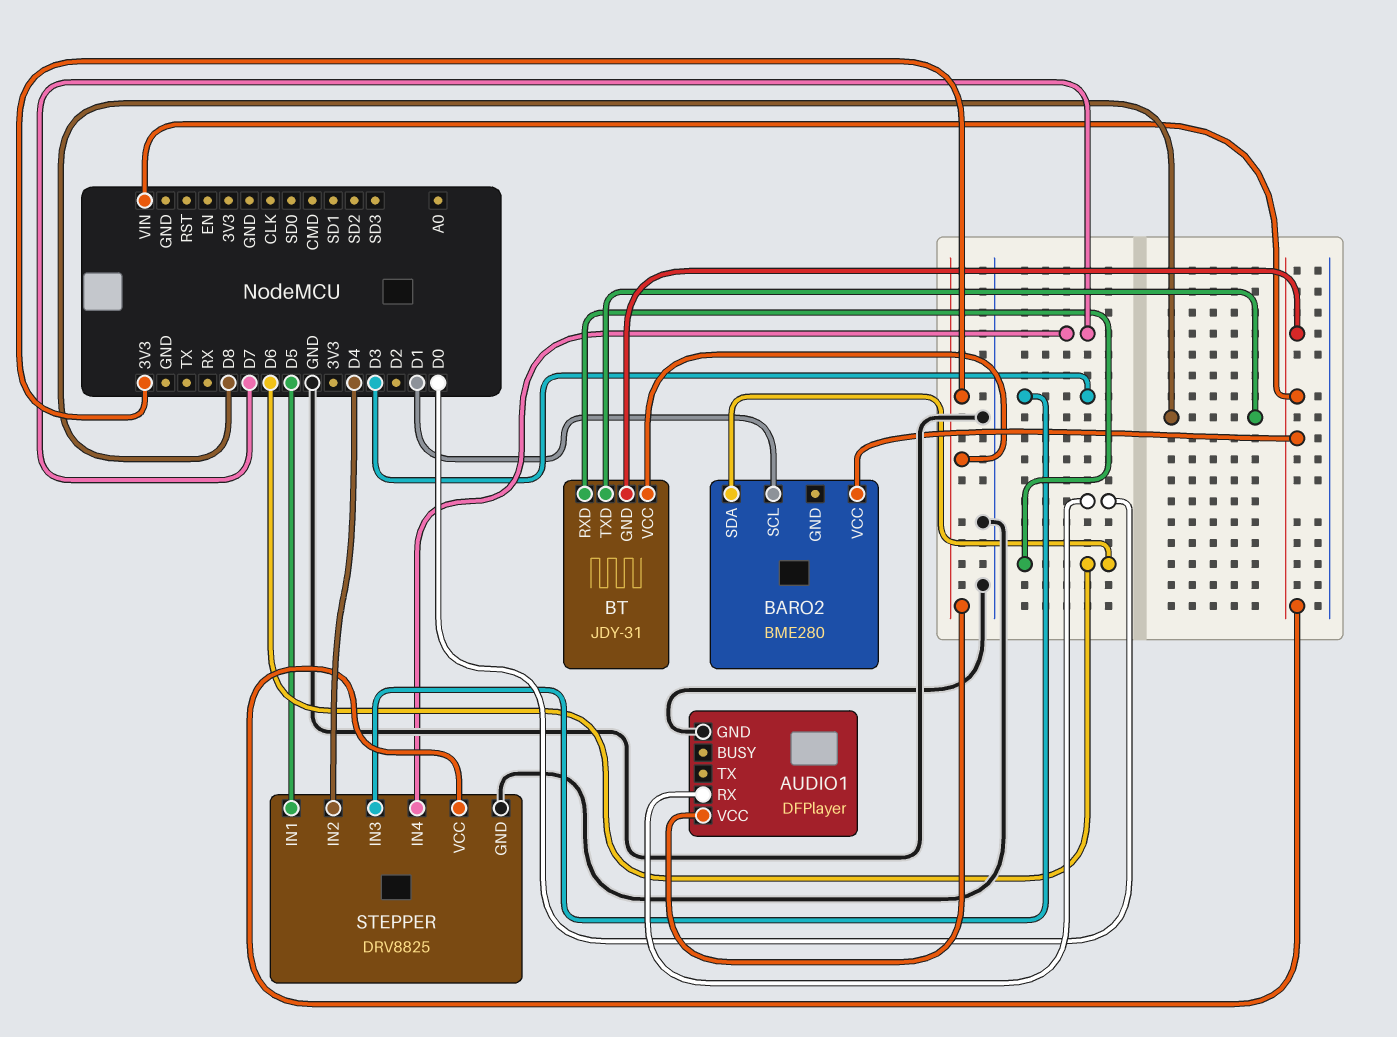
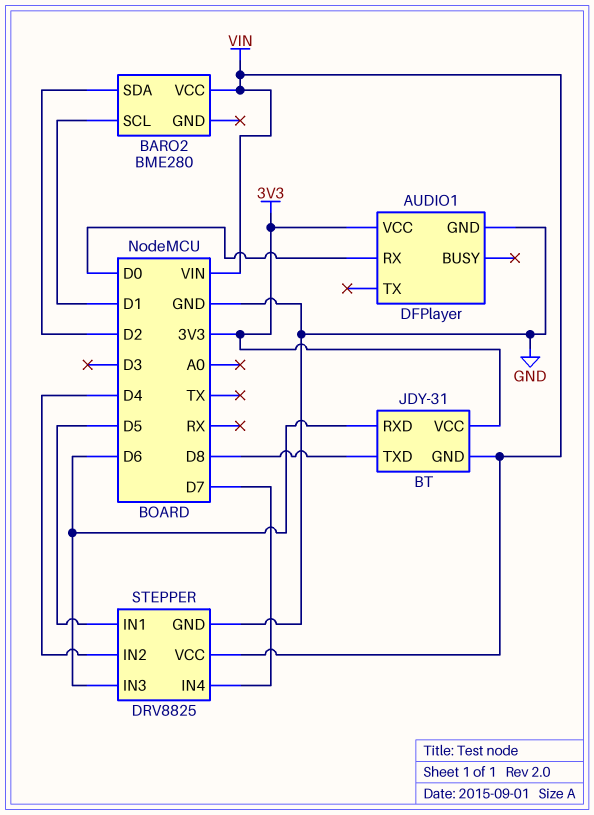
BARO2 pin SDA: D6 -> D2
STEPPER pin IN3: D3 -> D6

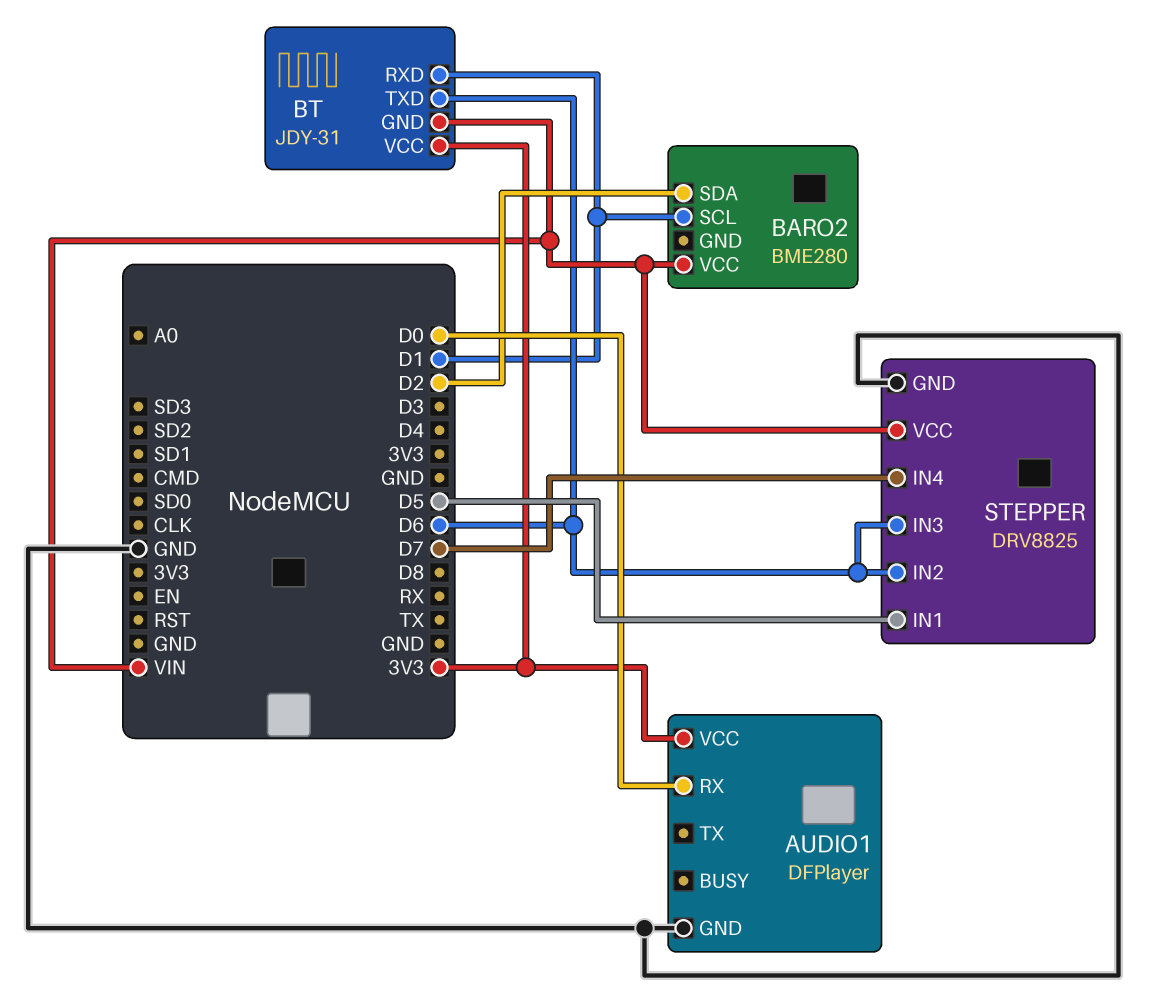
BT pin RXD: D6 -> D1
BT pin TXD: D8 -> D6
STEPPER pin IN2: D4 -> D6

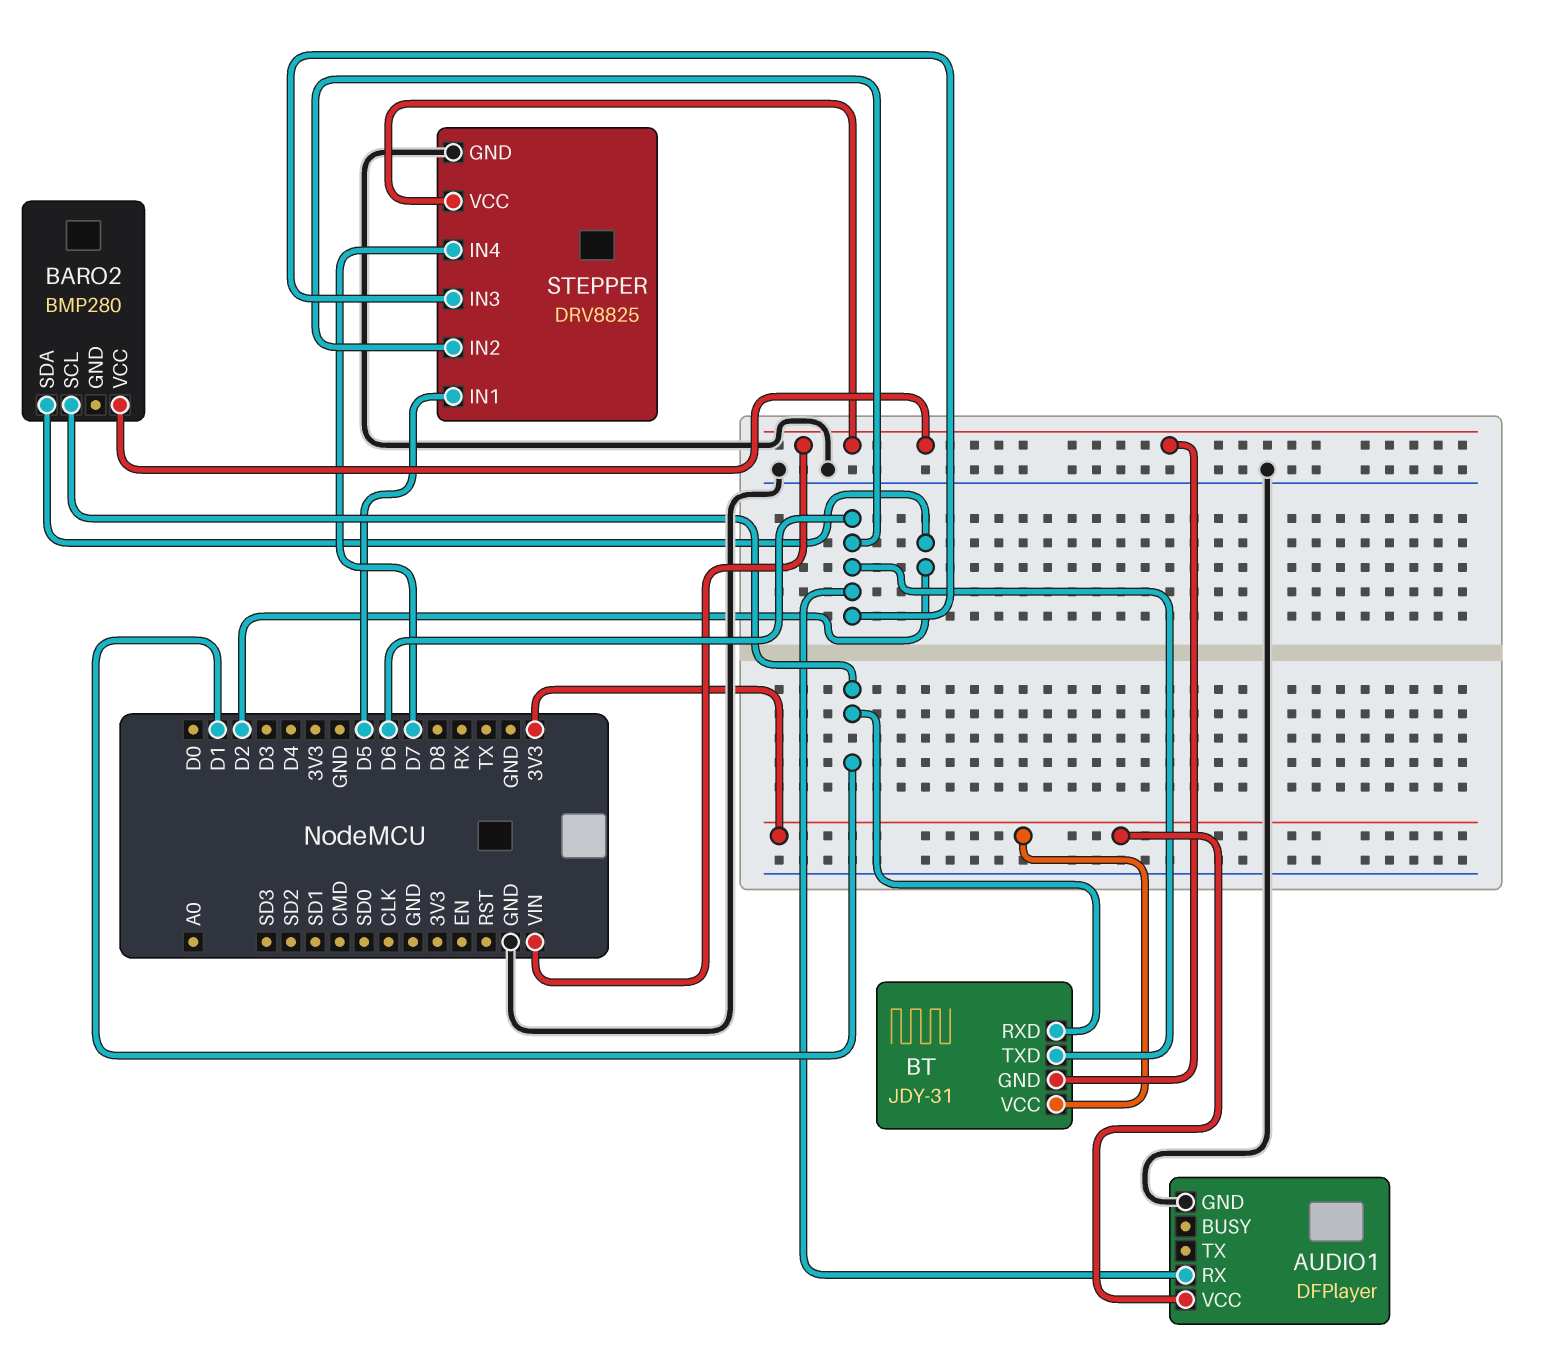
AUDIO1 pin RX: D0 -> D6
BARO2: BME280 -> BMP280

